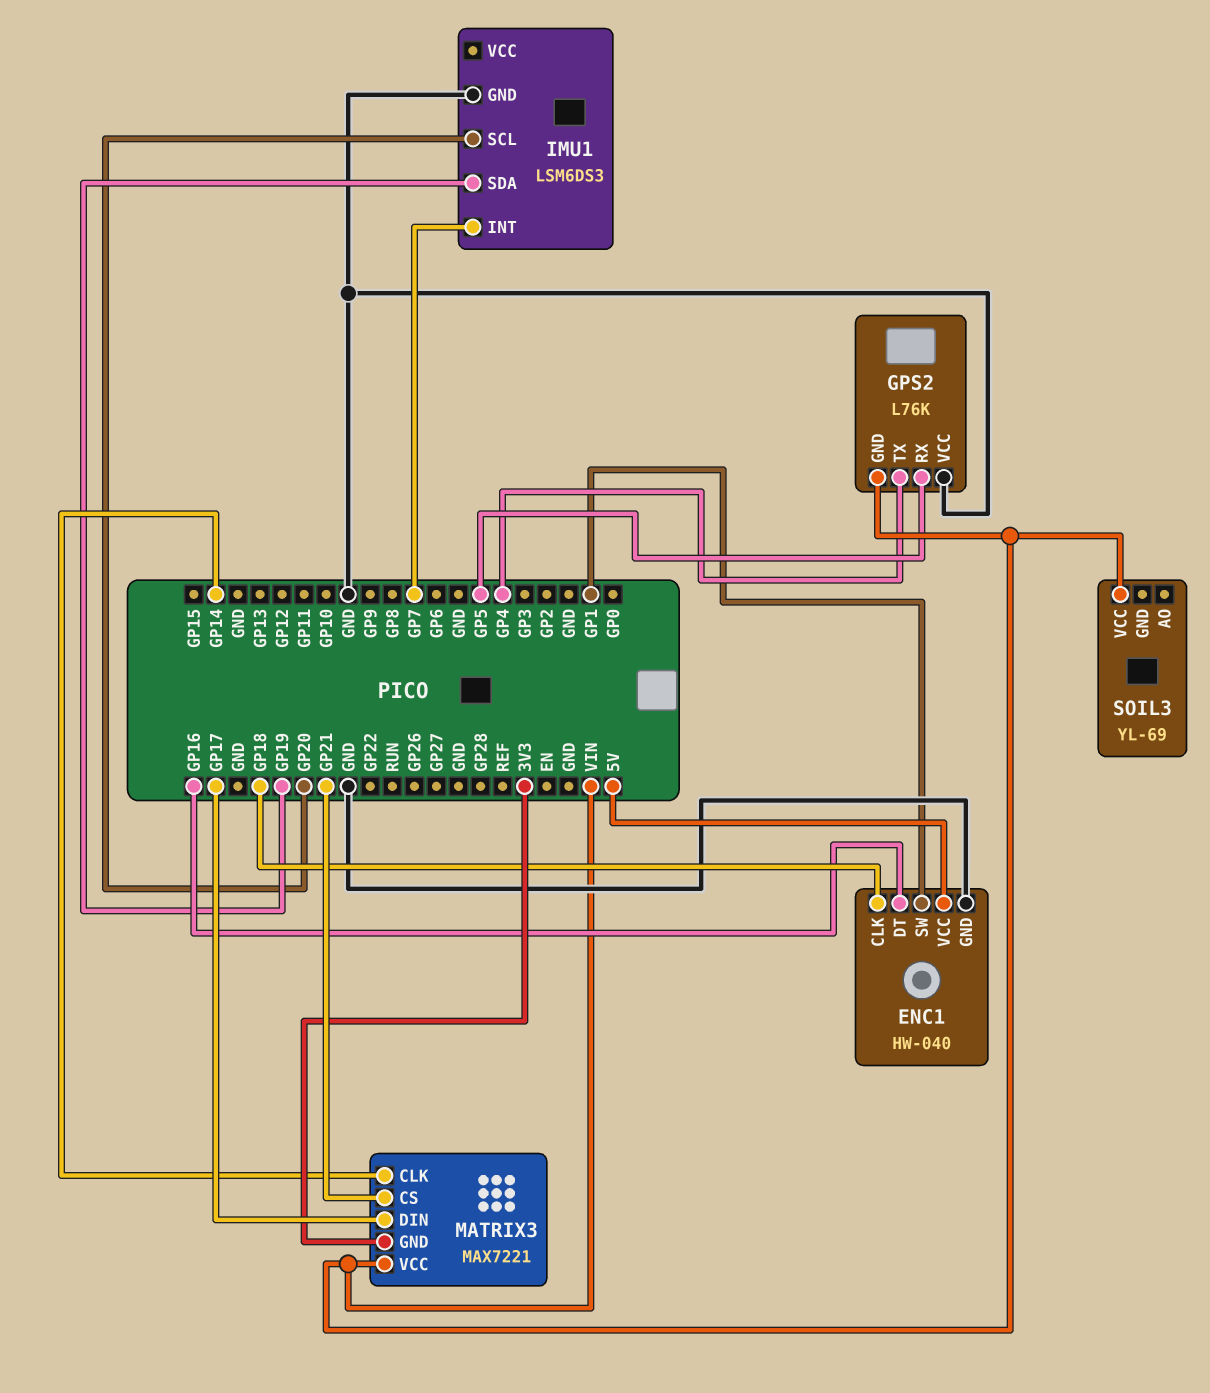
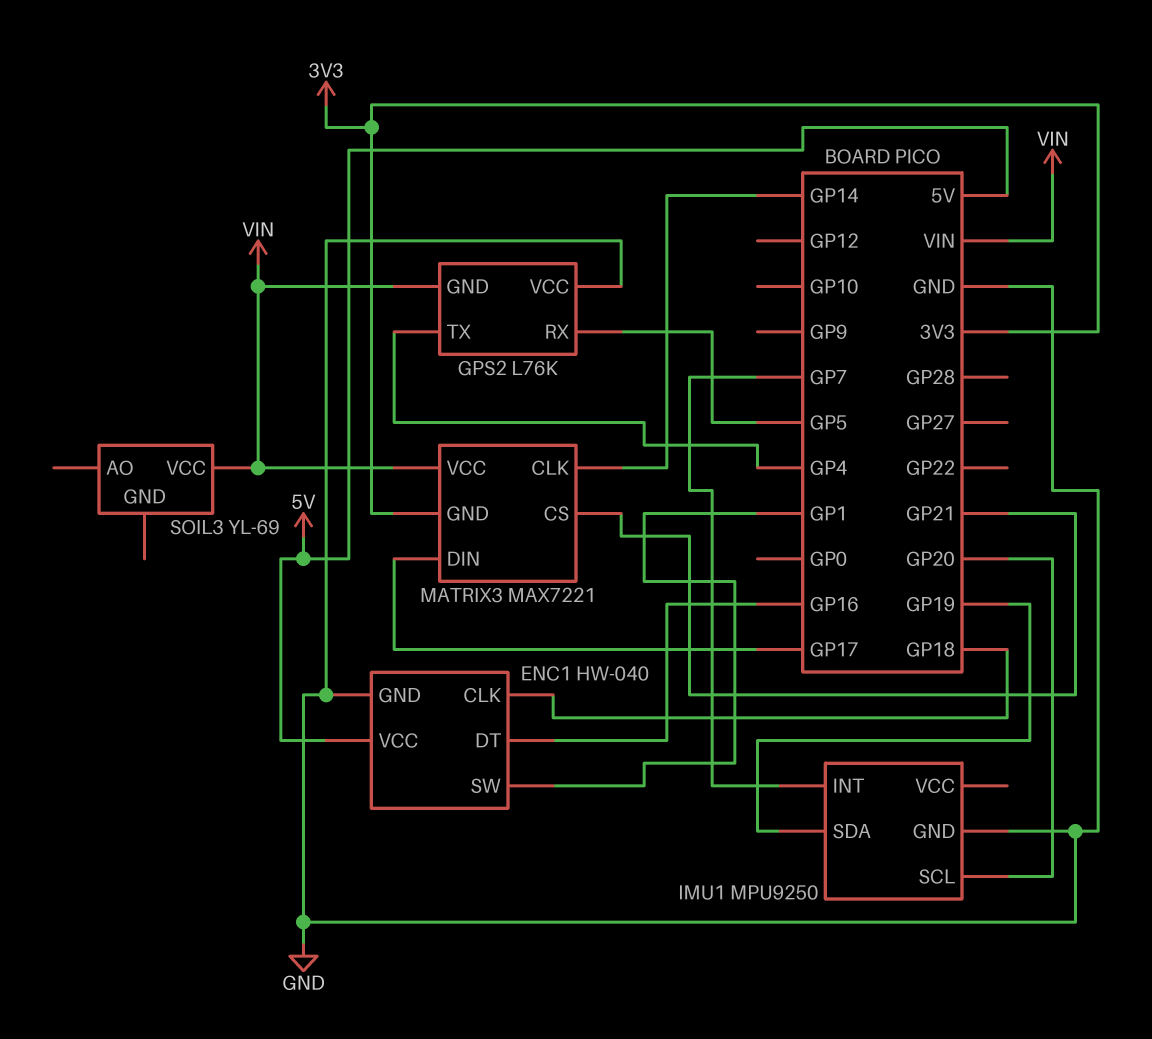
IMU1: LSM6DS3 -> MPU9250

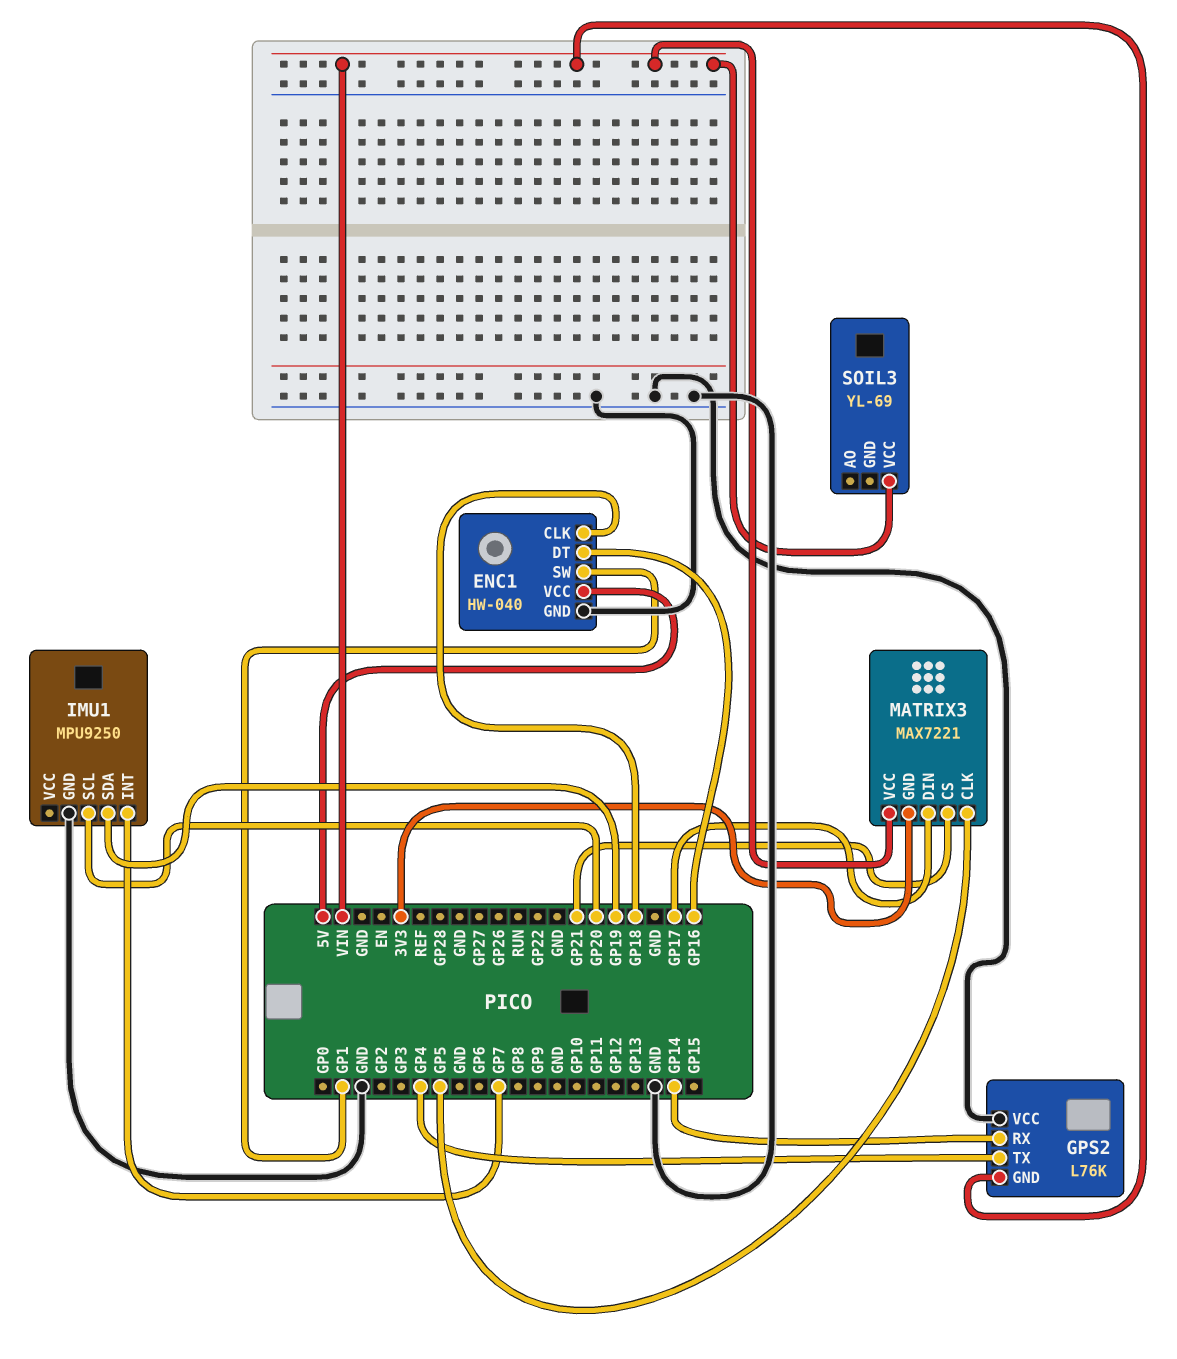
GPS2 pin RX: GP5 -> GP14
MATRIX3 pin CLK: GP14 -> GP5

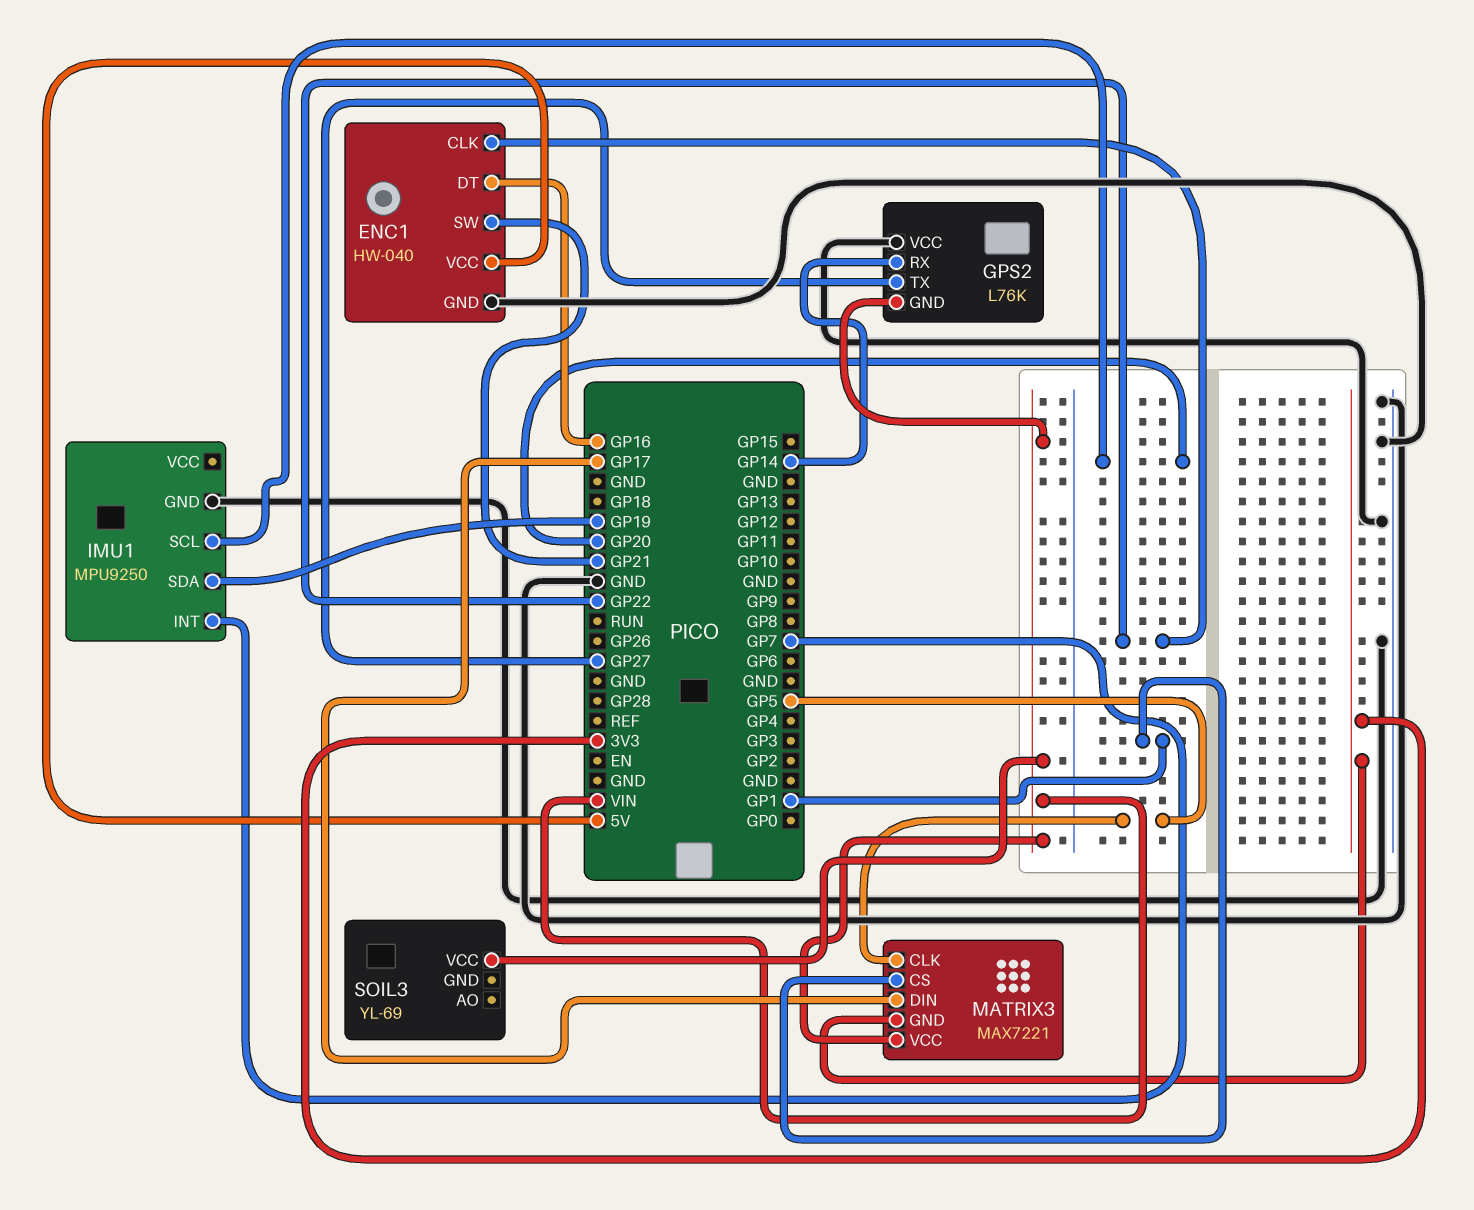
ENC1 pin CLK: GP18 -> GP22
ENC1 pin SW: GP1 -> GP21
GPS2 pin TX: GP4 -> GP27
MATRIX3 pin CS: GP21 -> GP1

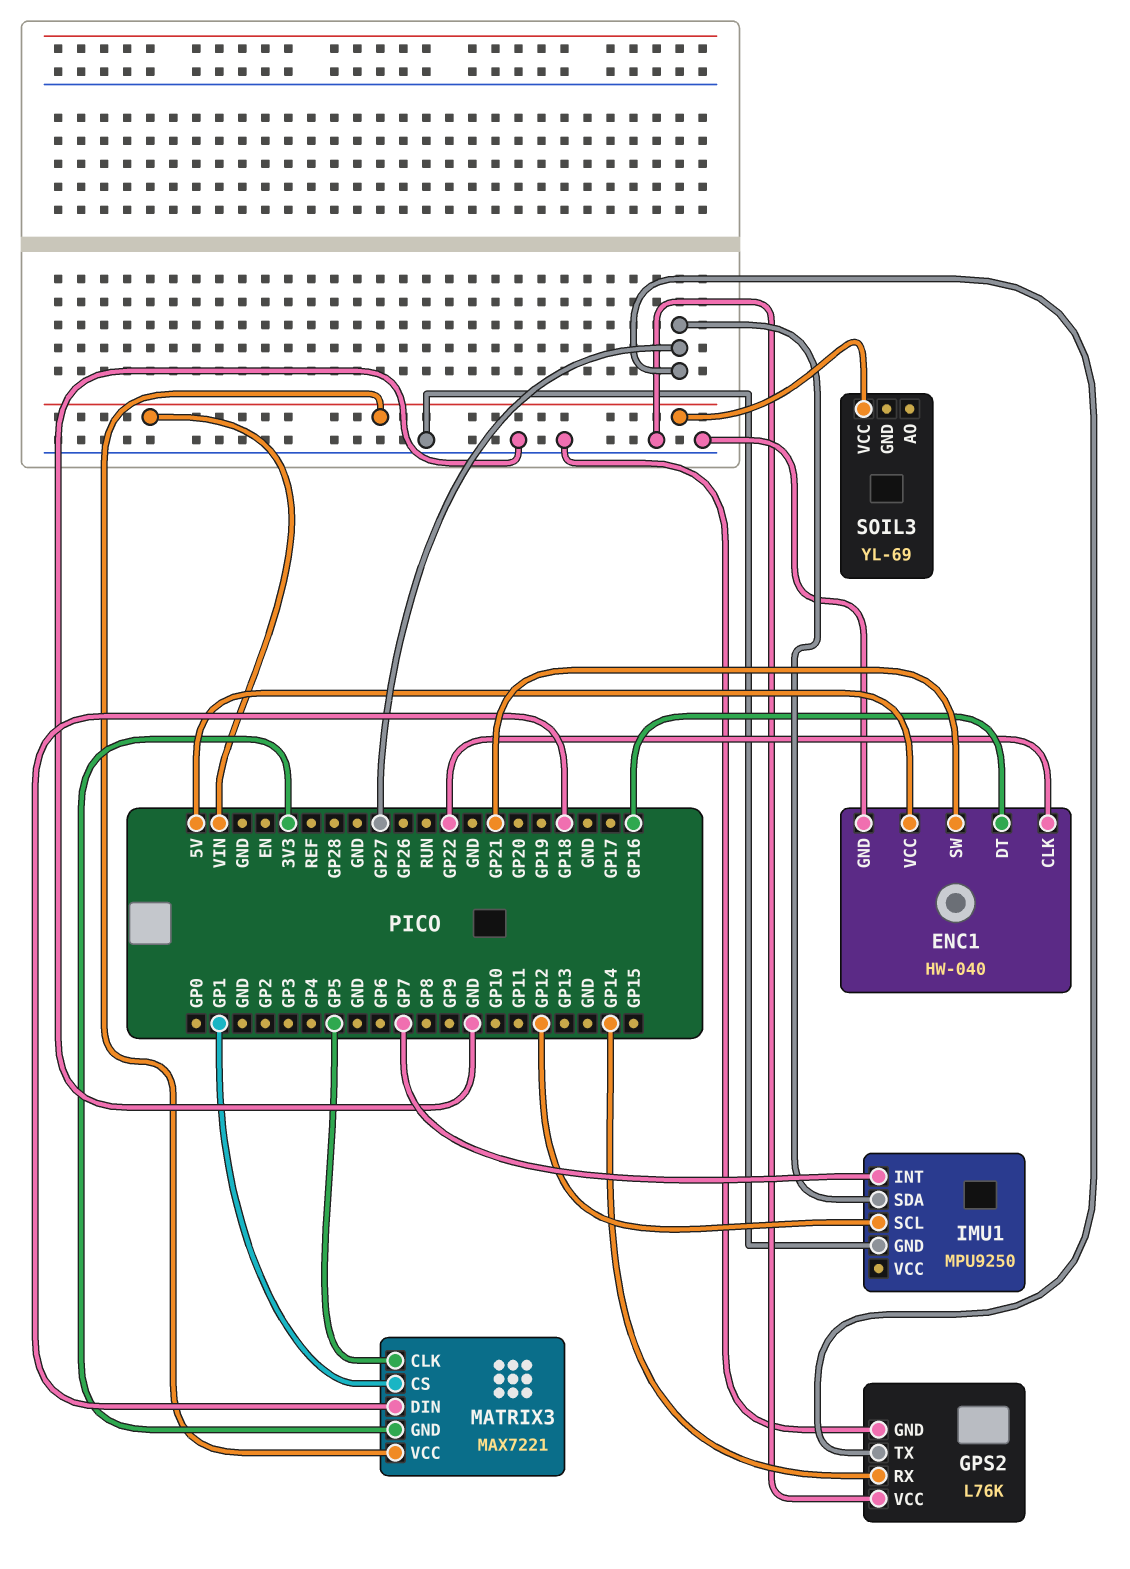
GPS2 pin GND: VIN -> GND
IMU1 pin SCL: GP20 -> GP12
IMU1 pin SDA: GP19 -> GP27
MATRIX3 pin DIN: GP17 -> GP18

